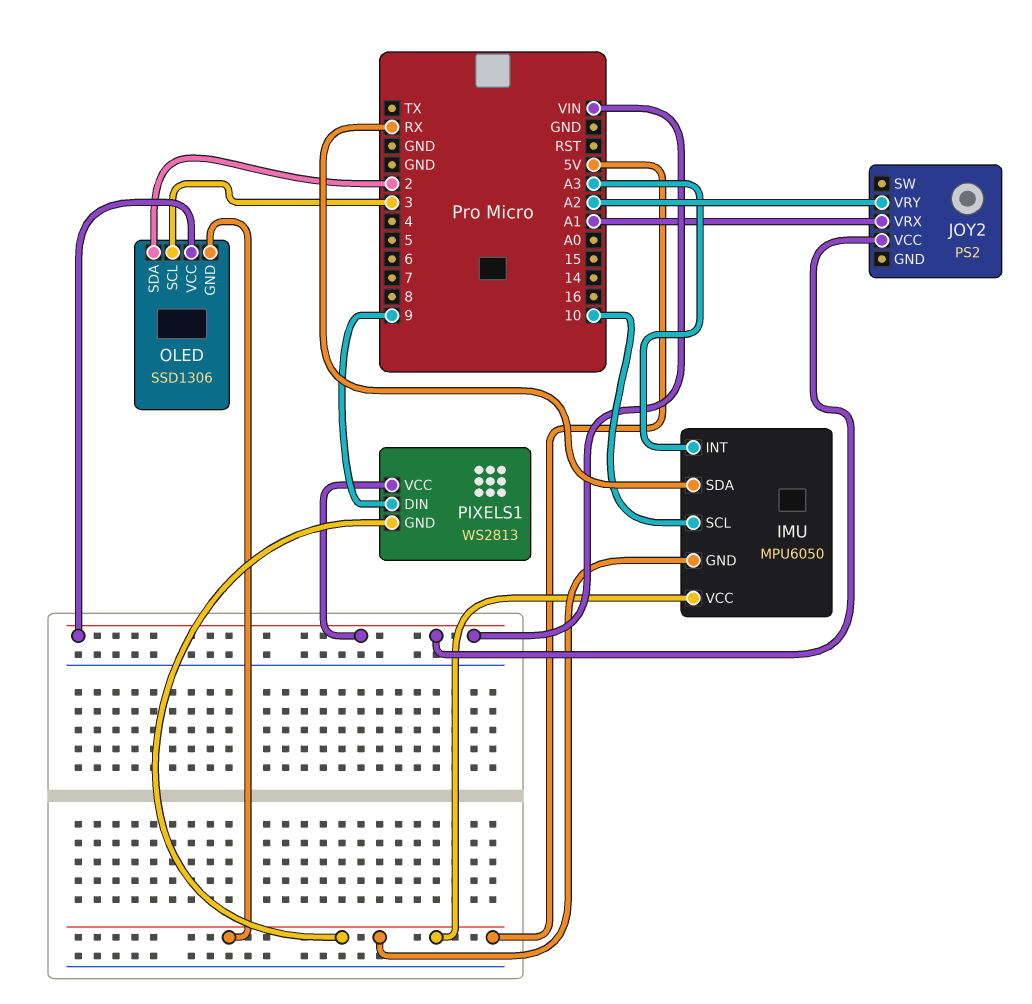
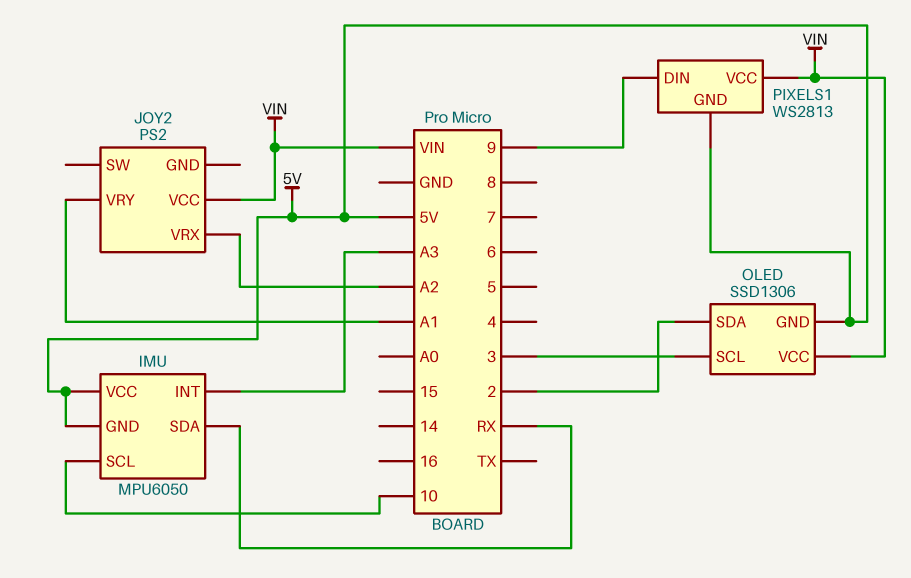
JOY2 pin VRX: A1 -> A2
JOY2 pin VRY: A2 -> A1

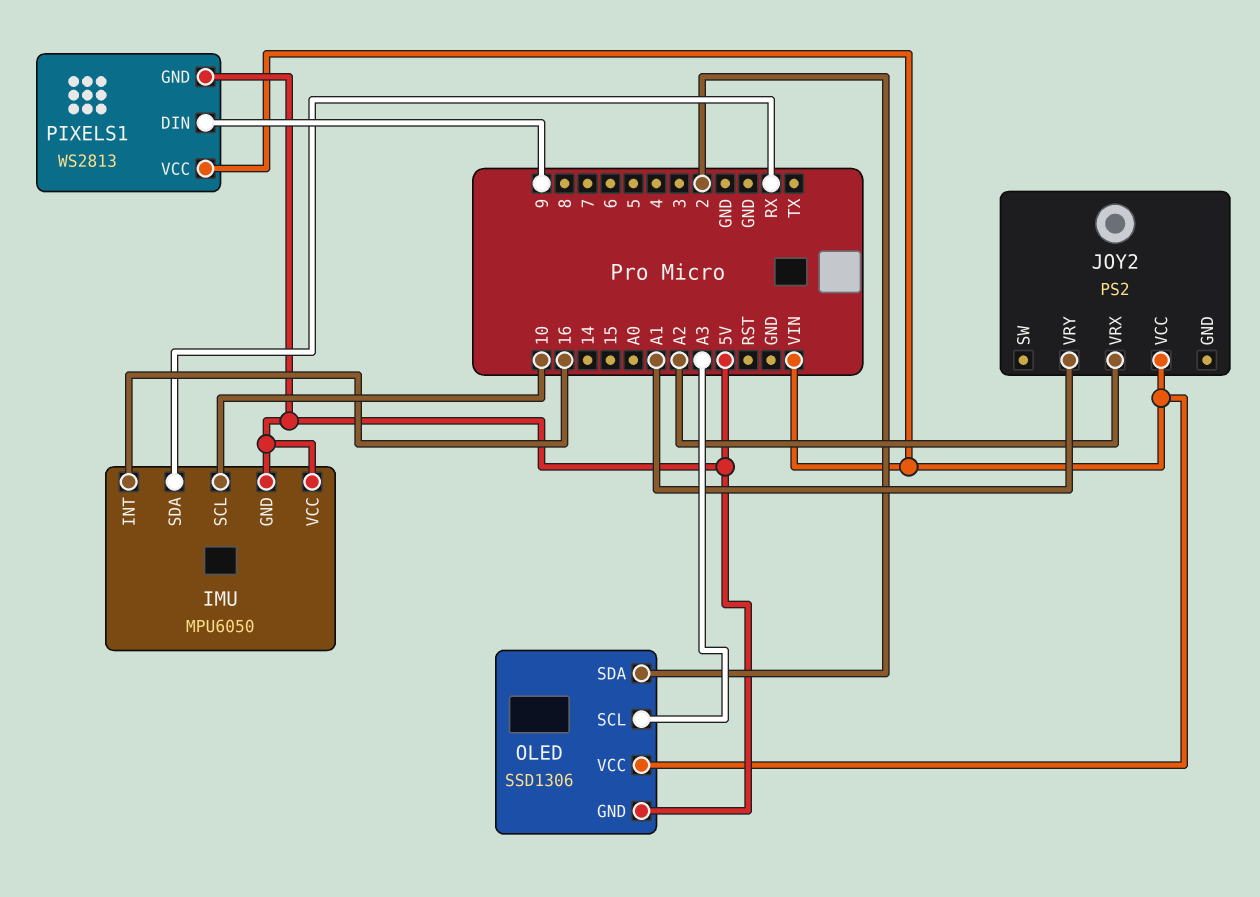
IMU pin INT: A3 -> 16
OLED pin SCL: 3 -> A3

